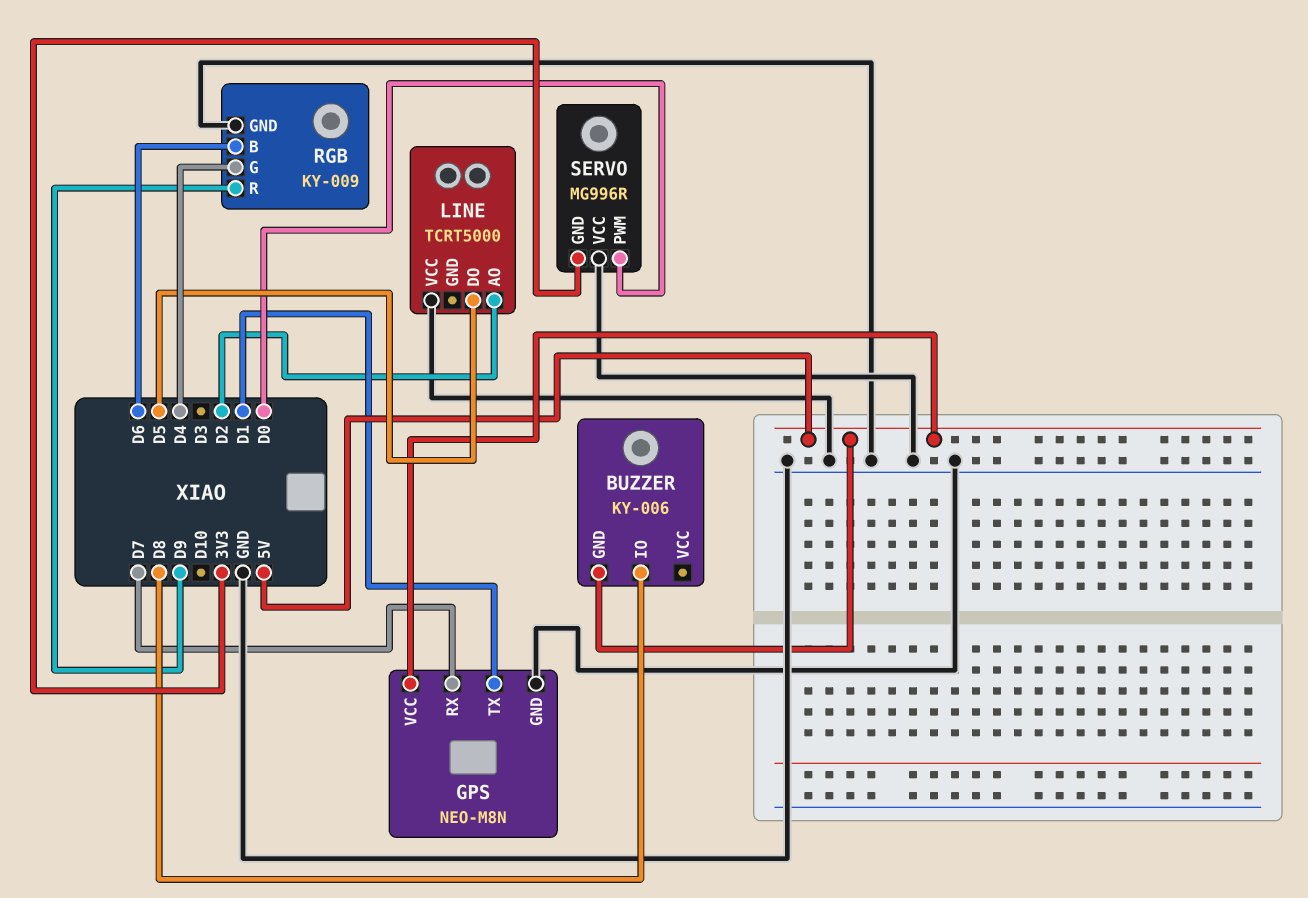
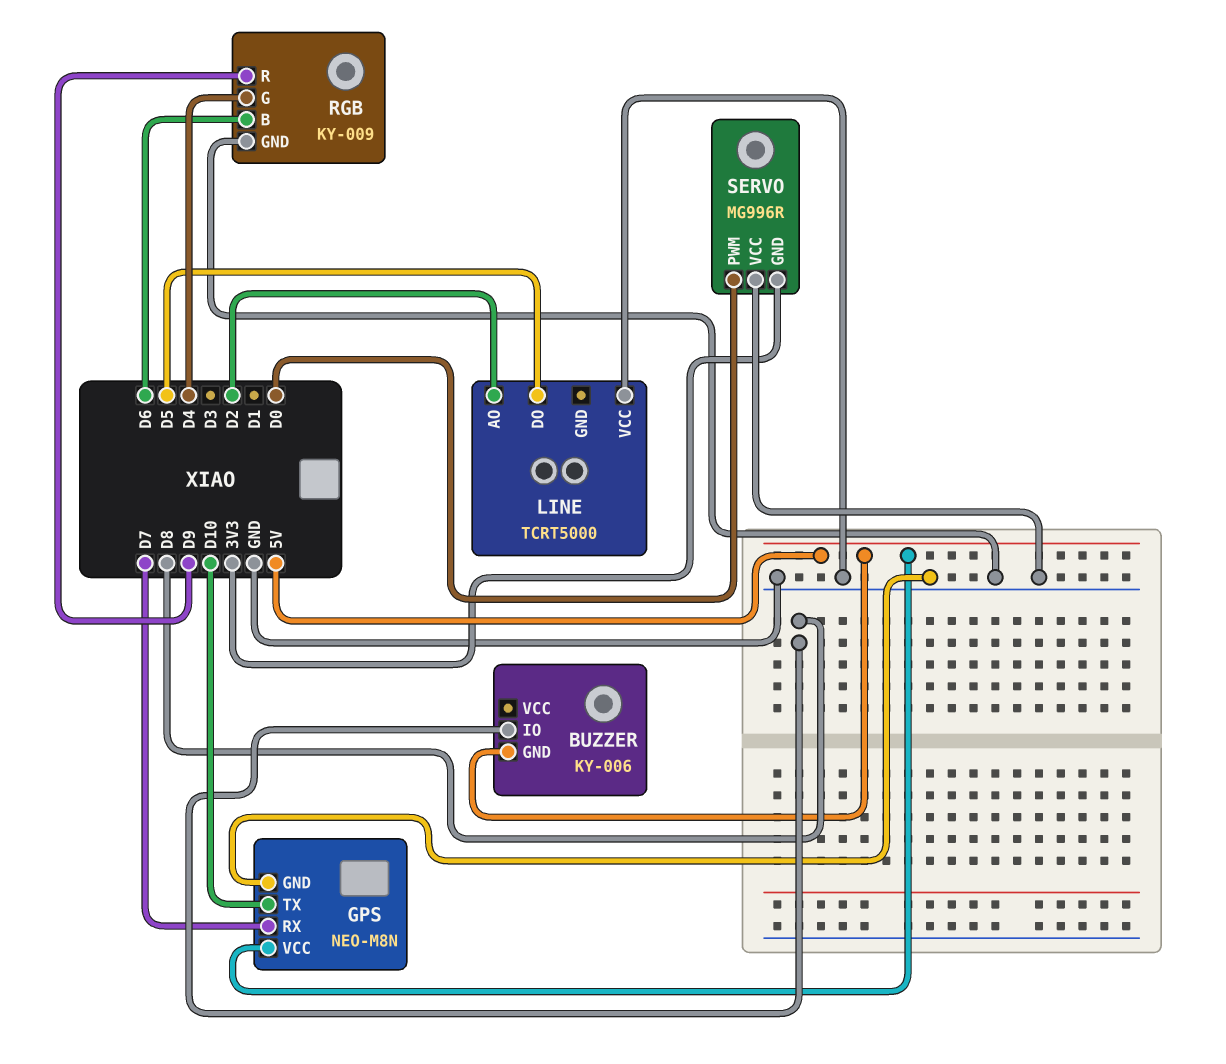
GPS pin TX: D1 -> D10

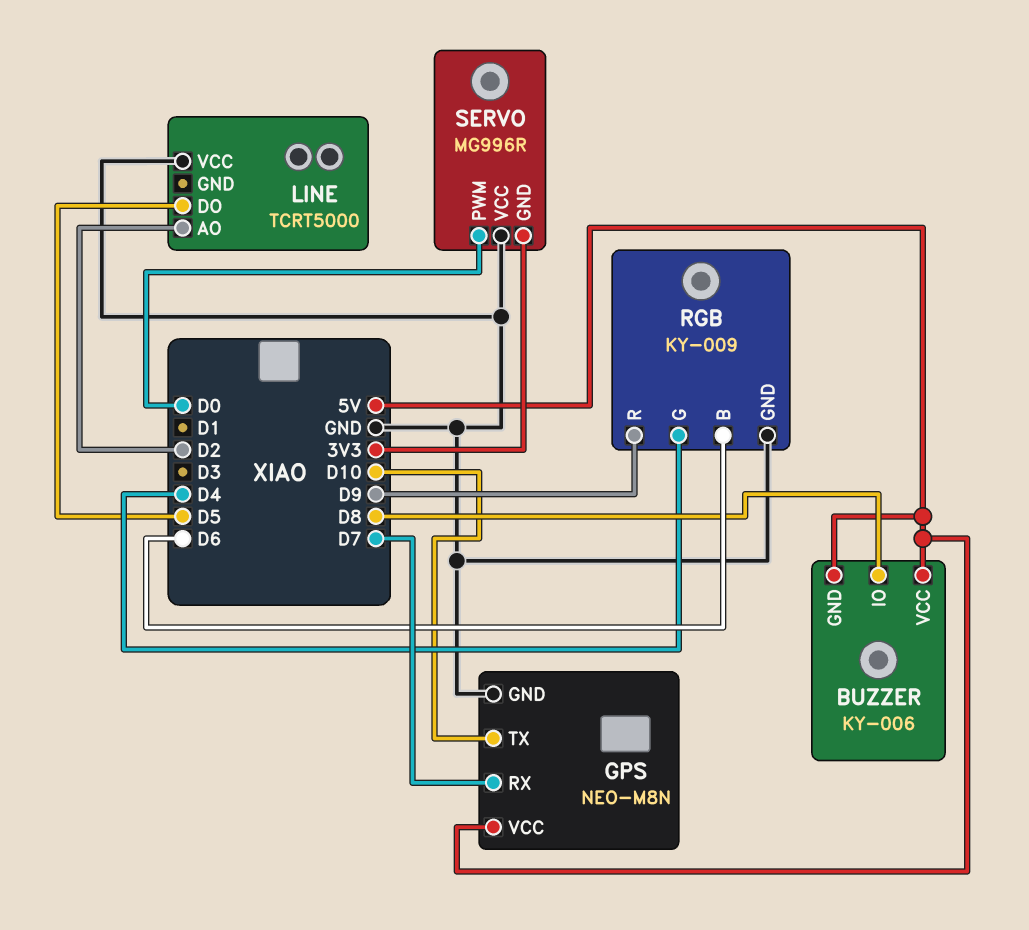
BUZZER pin VCC: none -> 5V

